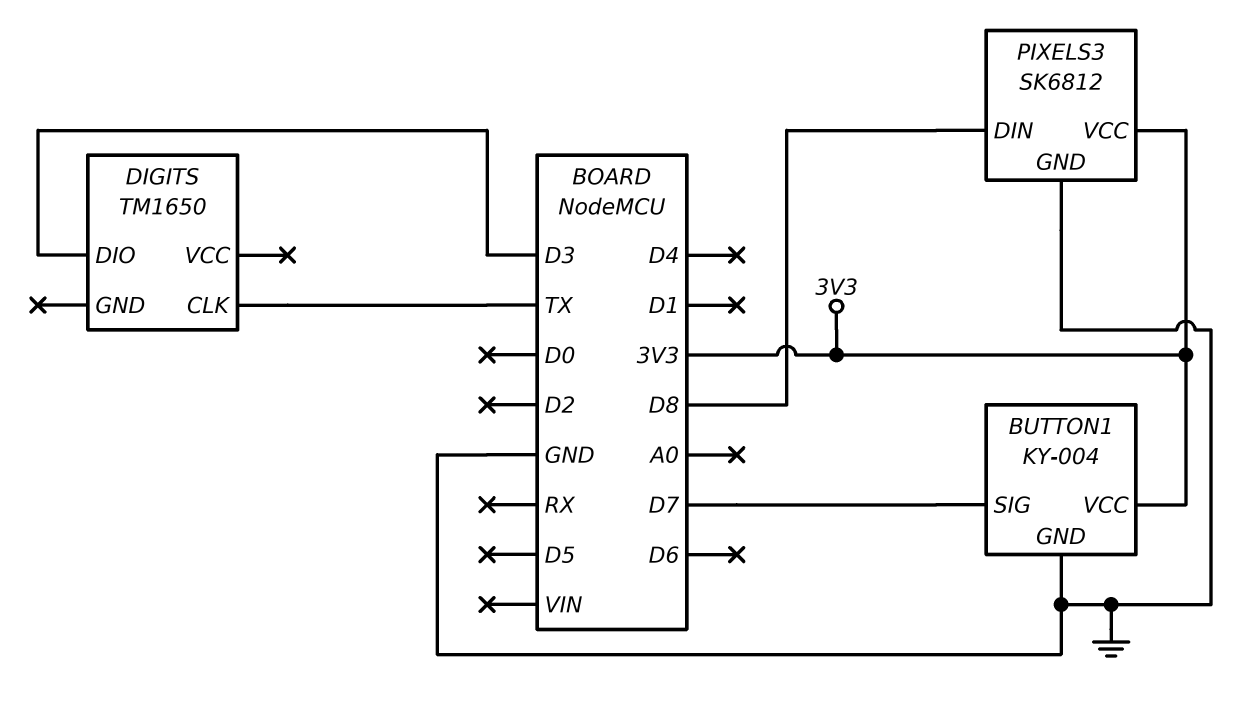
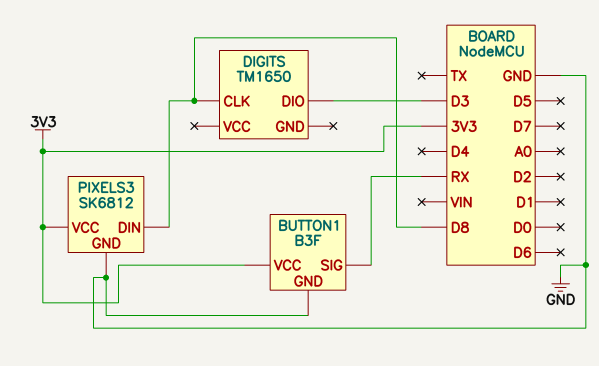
BUTTON1: KY-004 -> B3F
BUTTON1 pin SIG: D7 -> RX
DIGITS pin CLK: TX -> D8

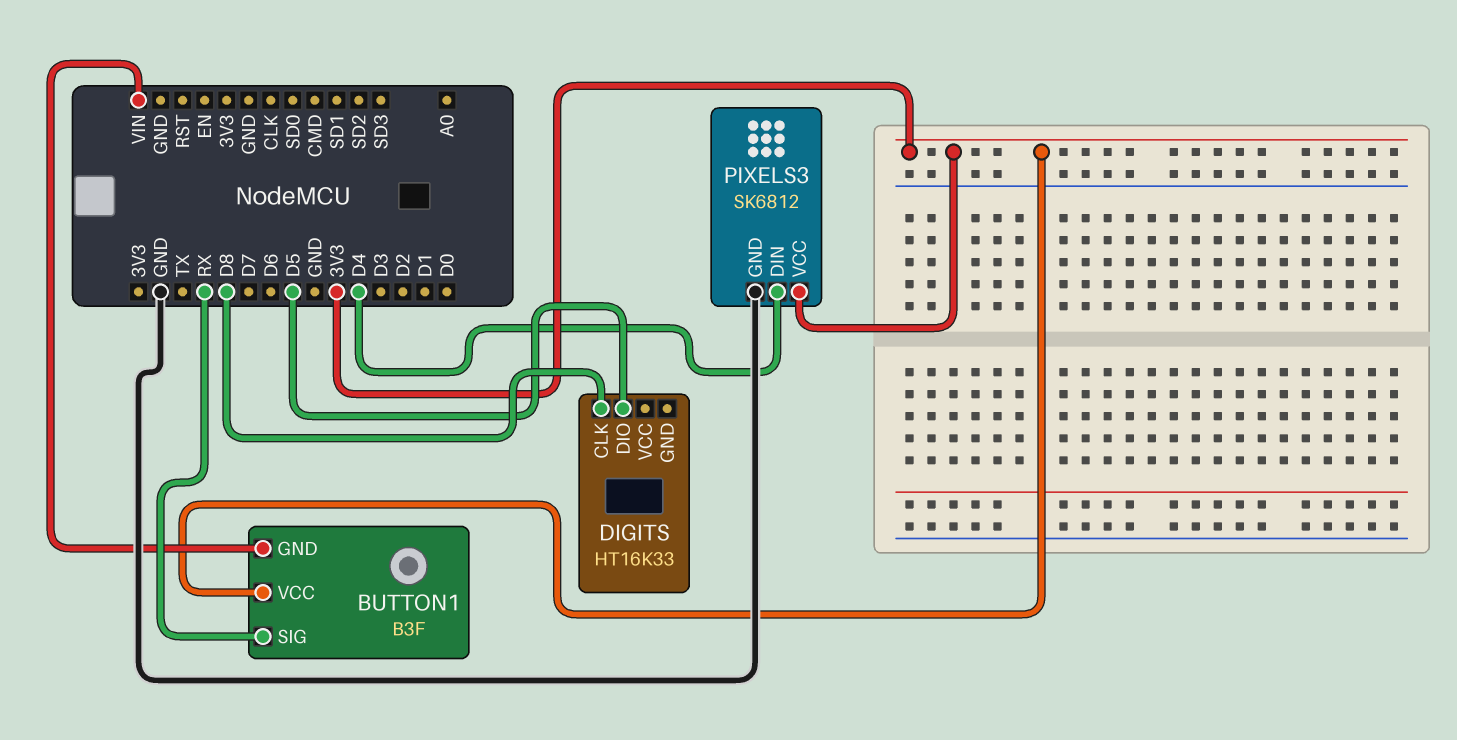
BUTTON1 pin GND: GND -> VIN
DIGITS: TM1650 -> HT16K33
DIGITS pin DIO: D3 -> D5
PIXELS3 pin DIN: D8 -> D4

